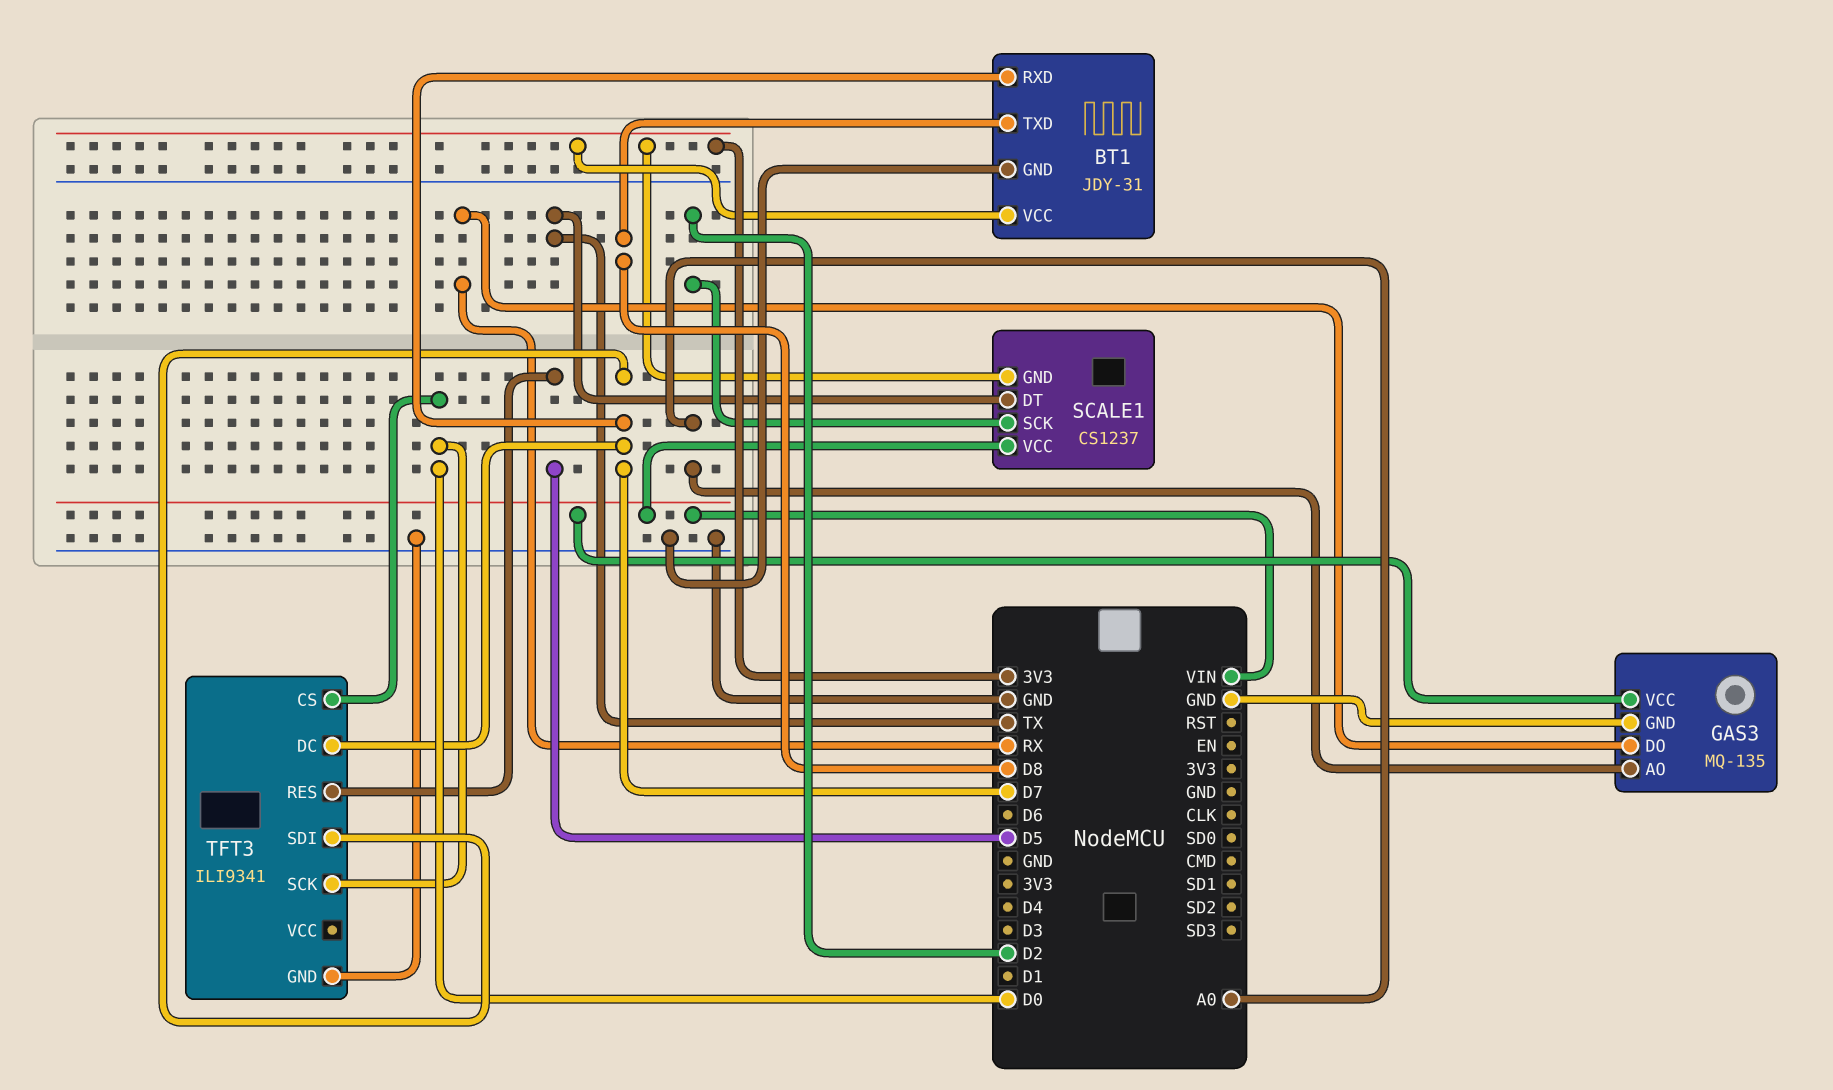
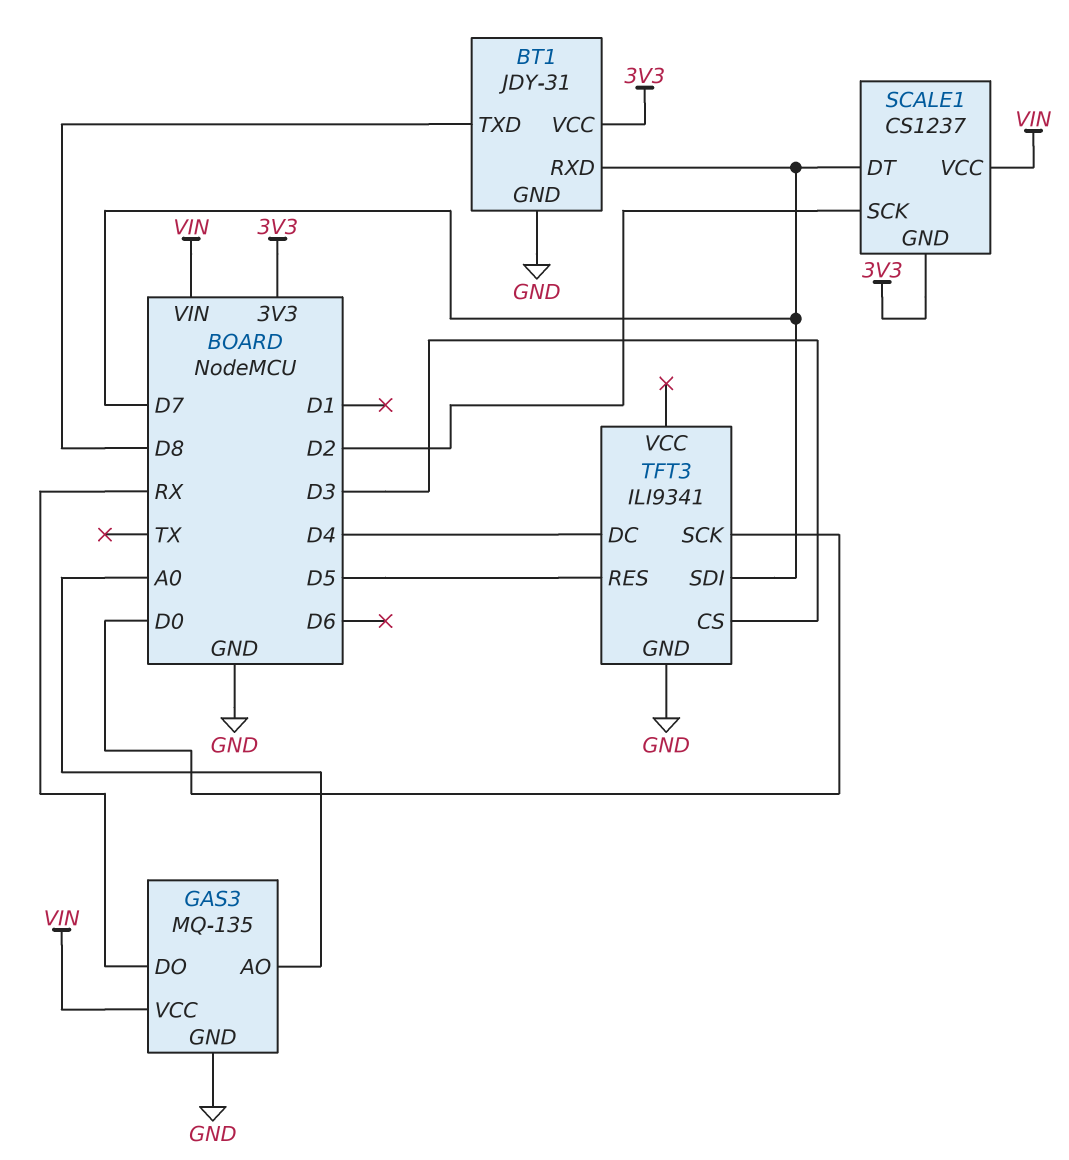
SCALE1 pin DT: TX -> D7
TFT3 pin CS: D0 -> D3
TFT3 pin DC: D7 -> D4

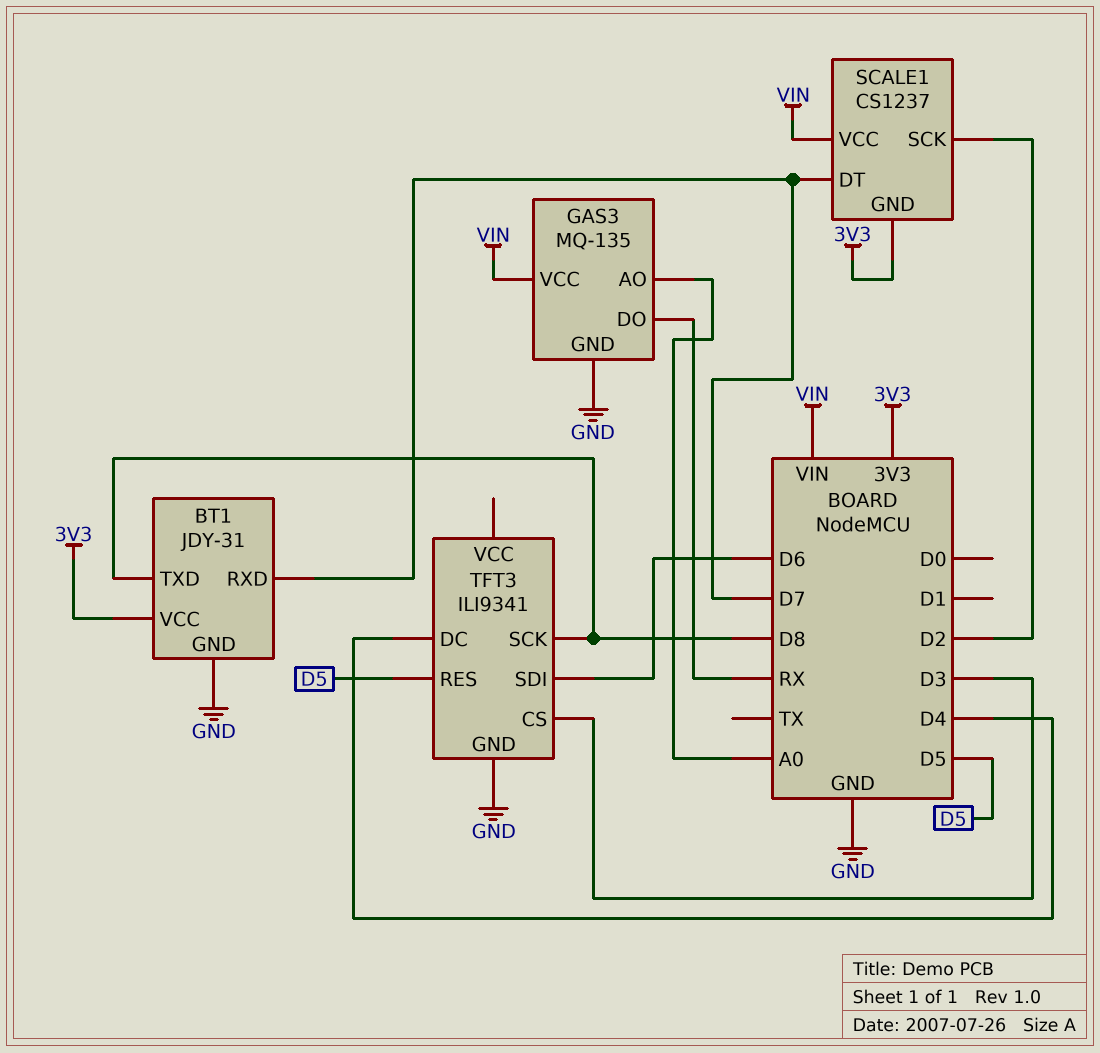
TFT3 pin SCK: D0 -> D8
TFT3 pin SDI: D7 -> D6

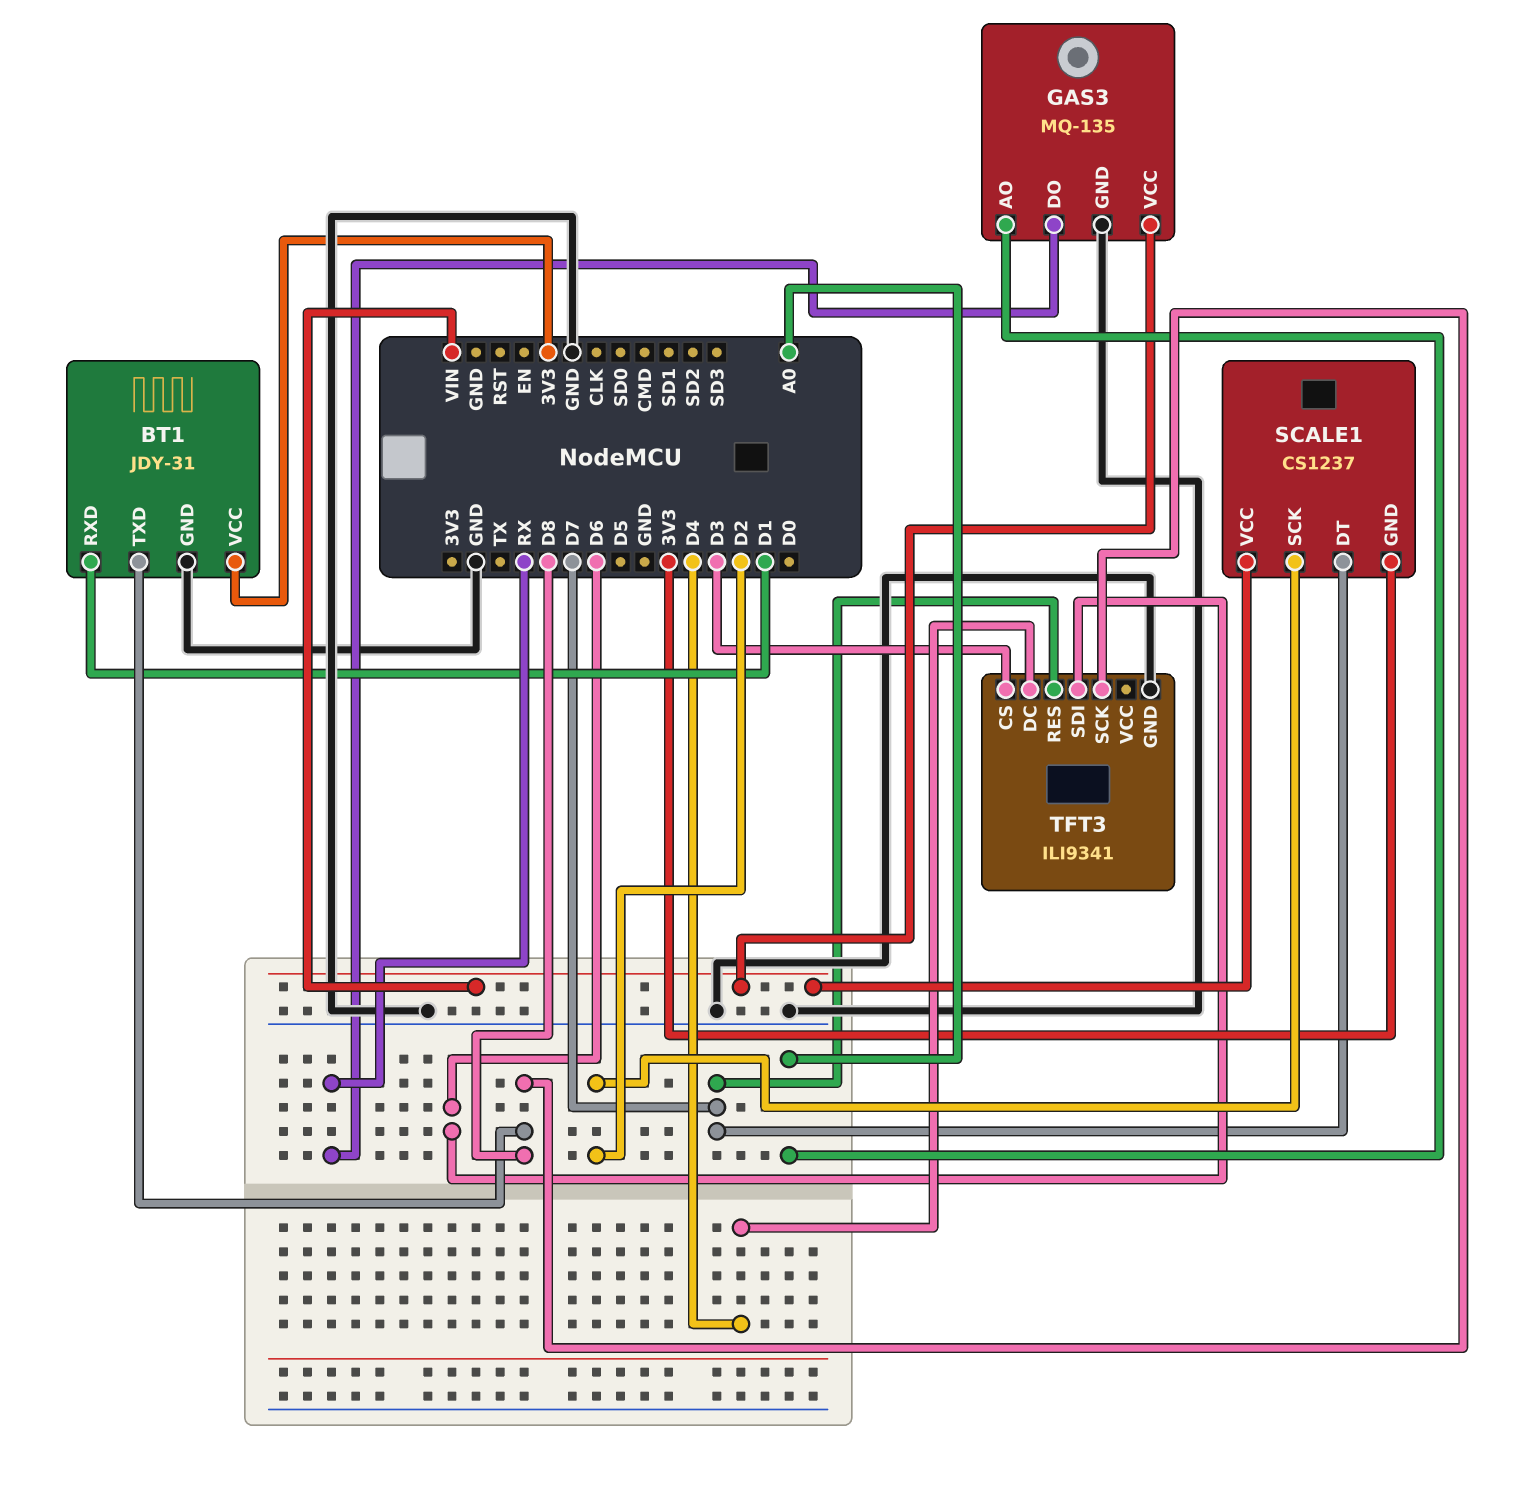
BT1 pin RXD: D7 -> D1
TFT3 pin RES: D5 -> D7

